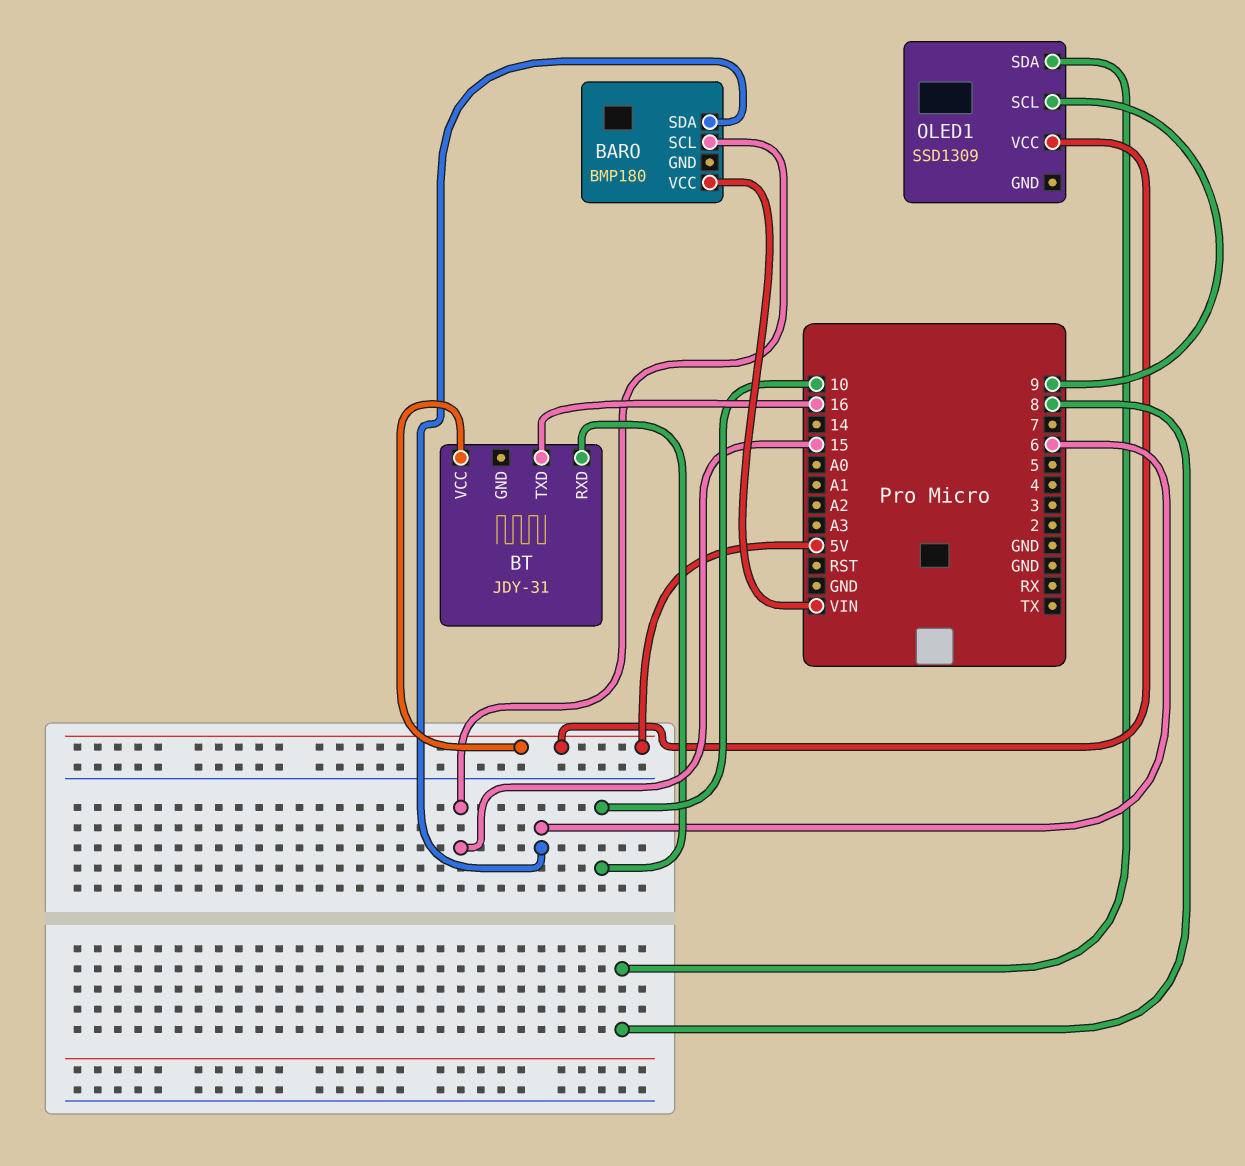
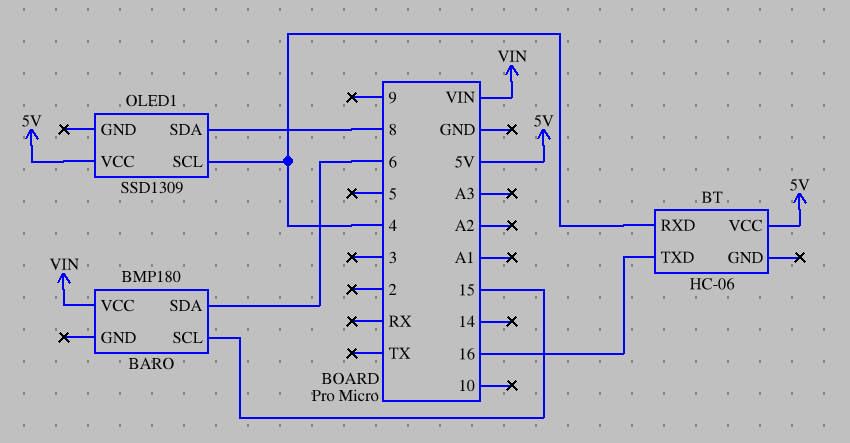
BT: JDY-31 -> HC-06
BT pin RXD: 10 -> 4
OLED1 pin SCL: 9 -> 4

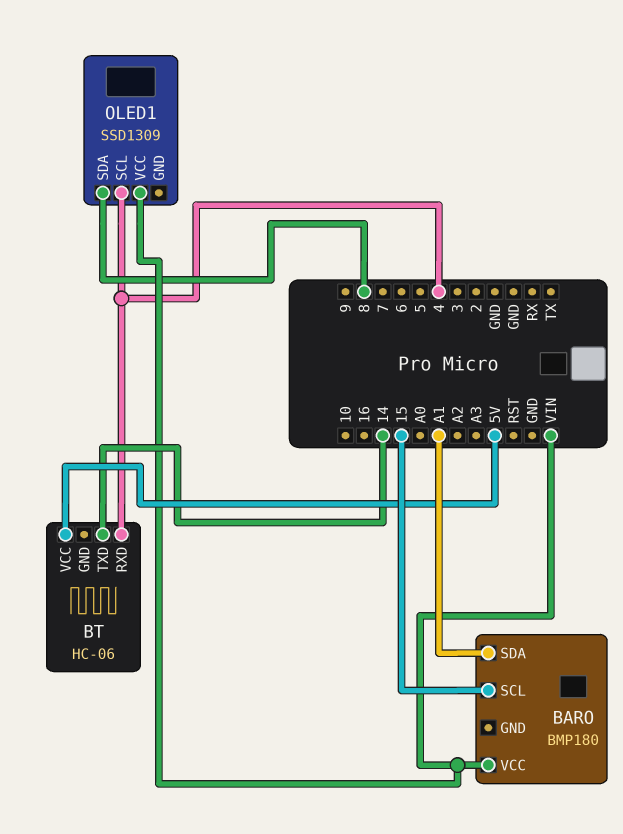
BARO pin SDA: 6 -> A1
BT pin TXD: 16 -> 14
OLED1 pin VCC: 5V -> VIN

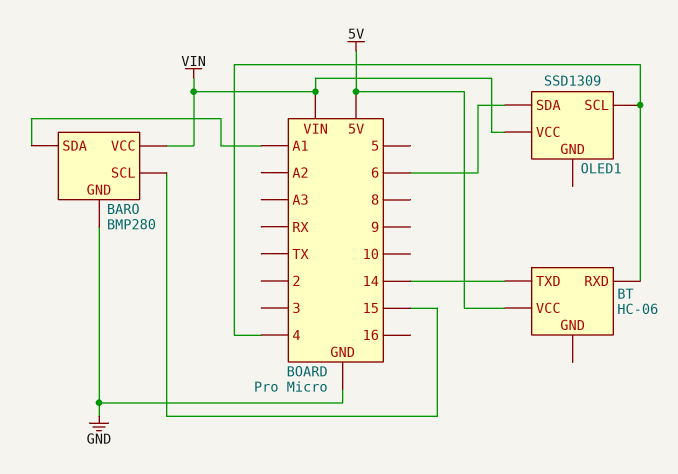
BARO: BMP180 -> BMP280
BARO pin GND: none -> GND
OLED1 pin SDA: 8 -> 6

